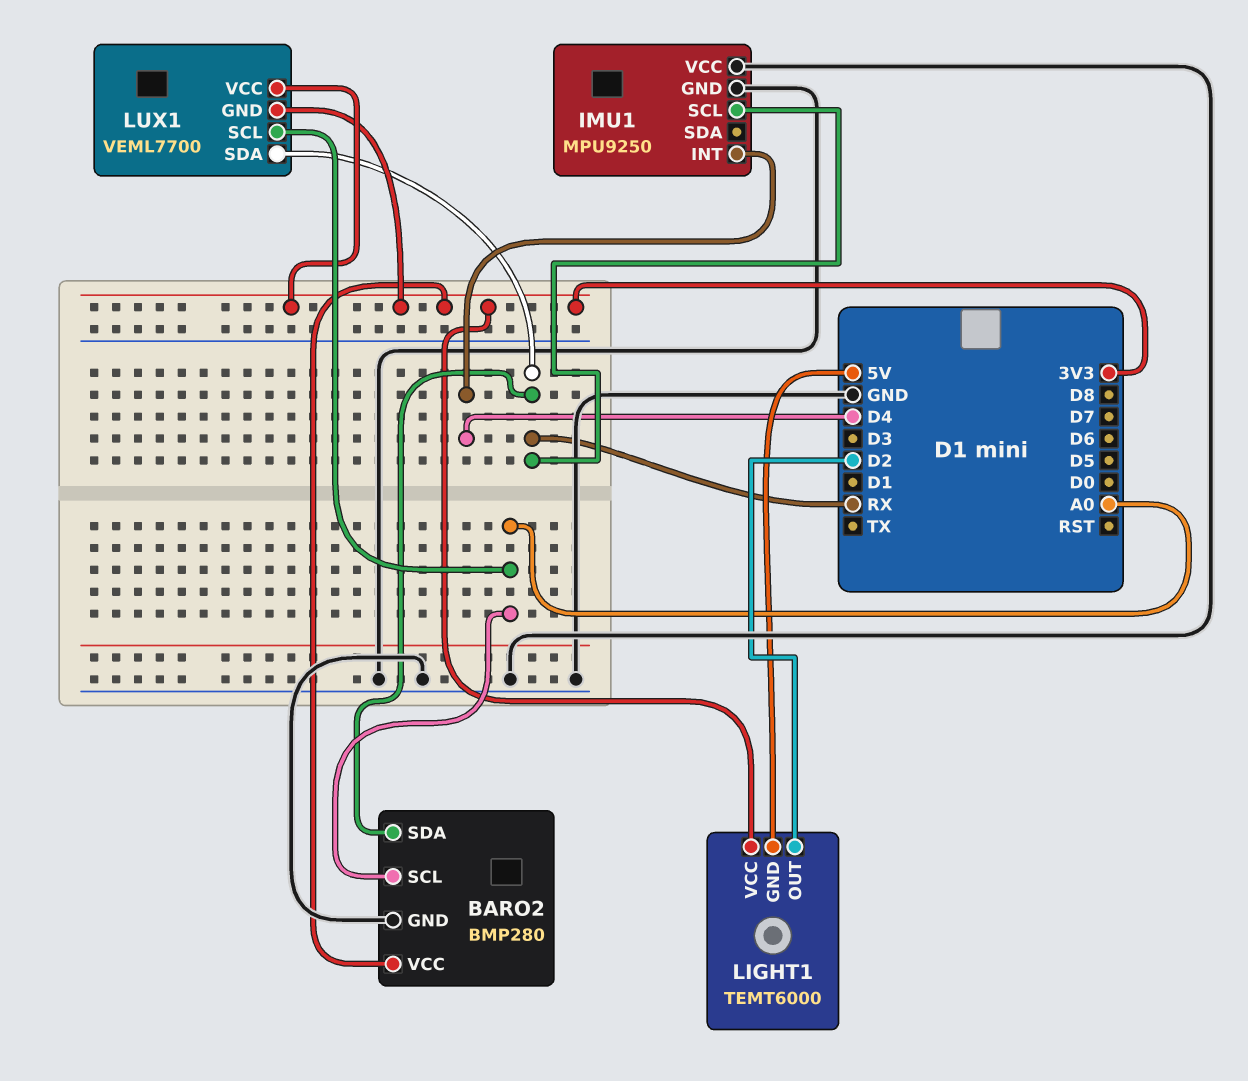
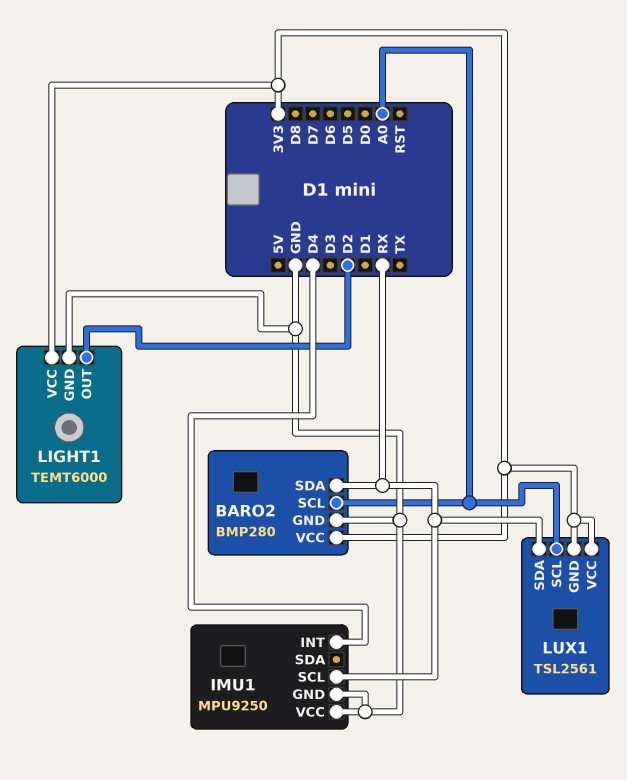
LIGHT1 pin GND: 5V -> GND
LUX1: VEML7700 -> TSL2561

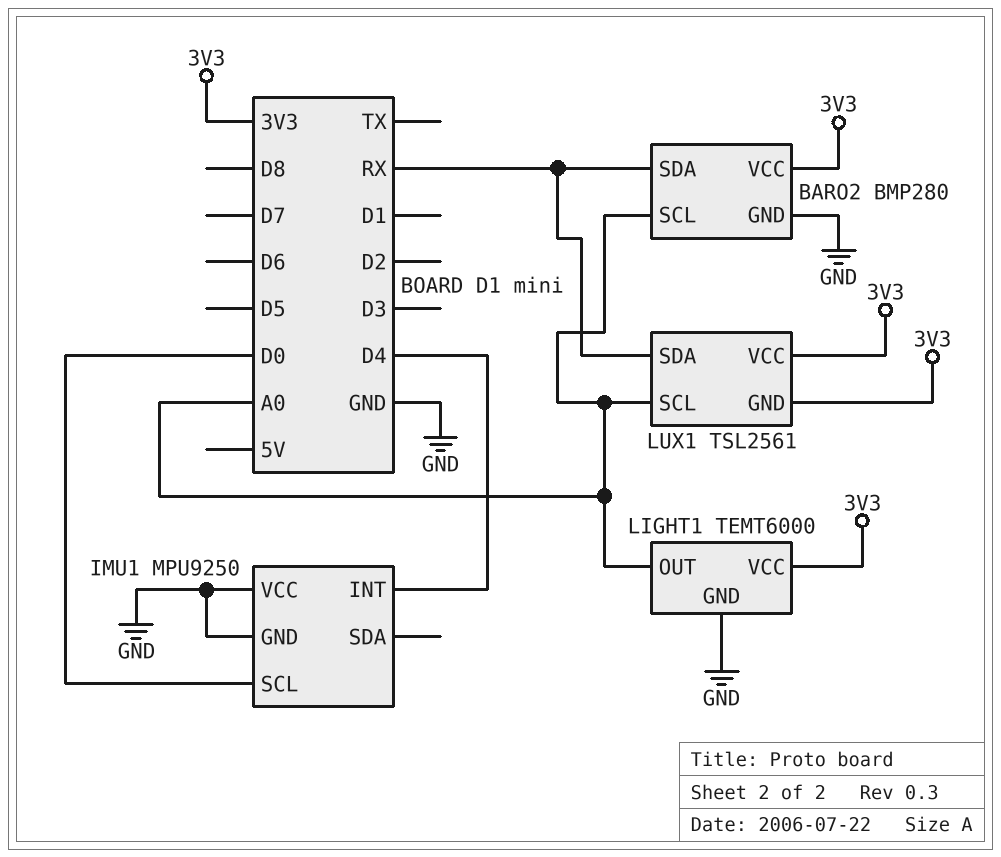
IMU1 pin SCL: RX -> D0
LIGHT1 pin OUT: D2 -> A0

